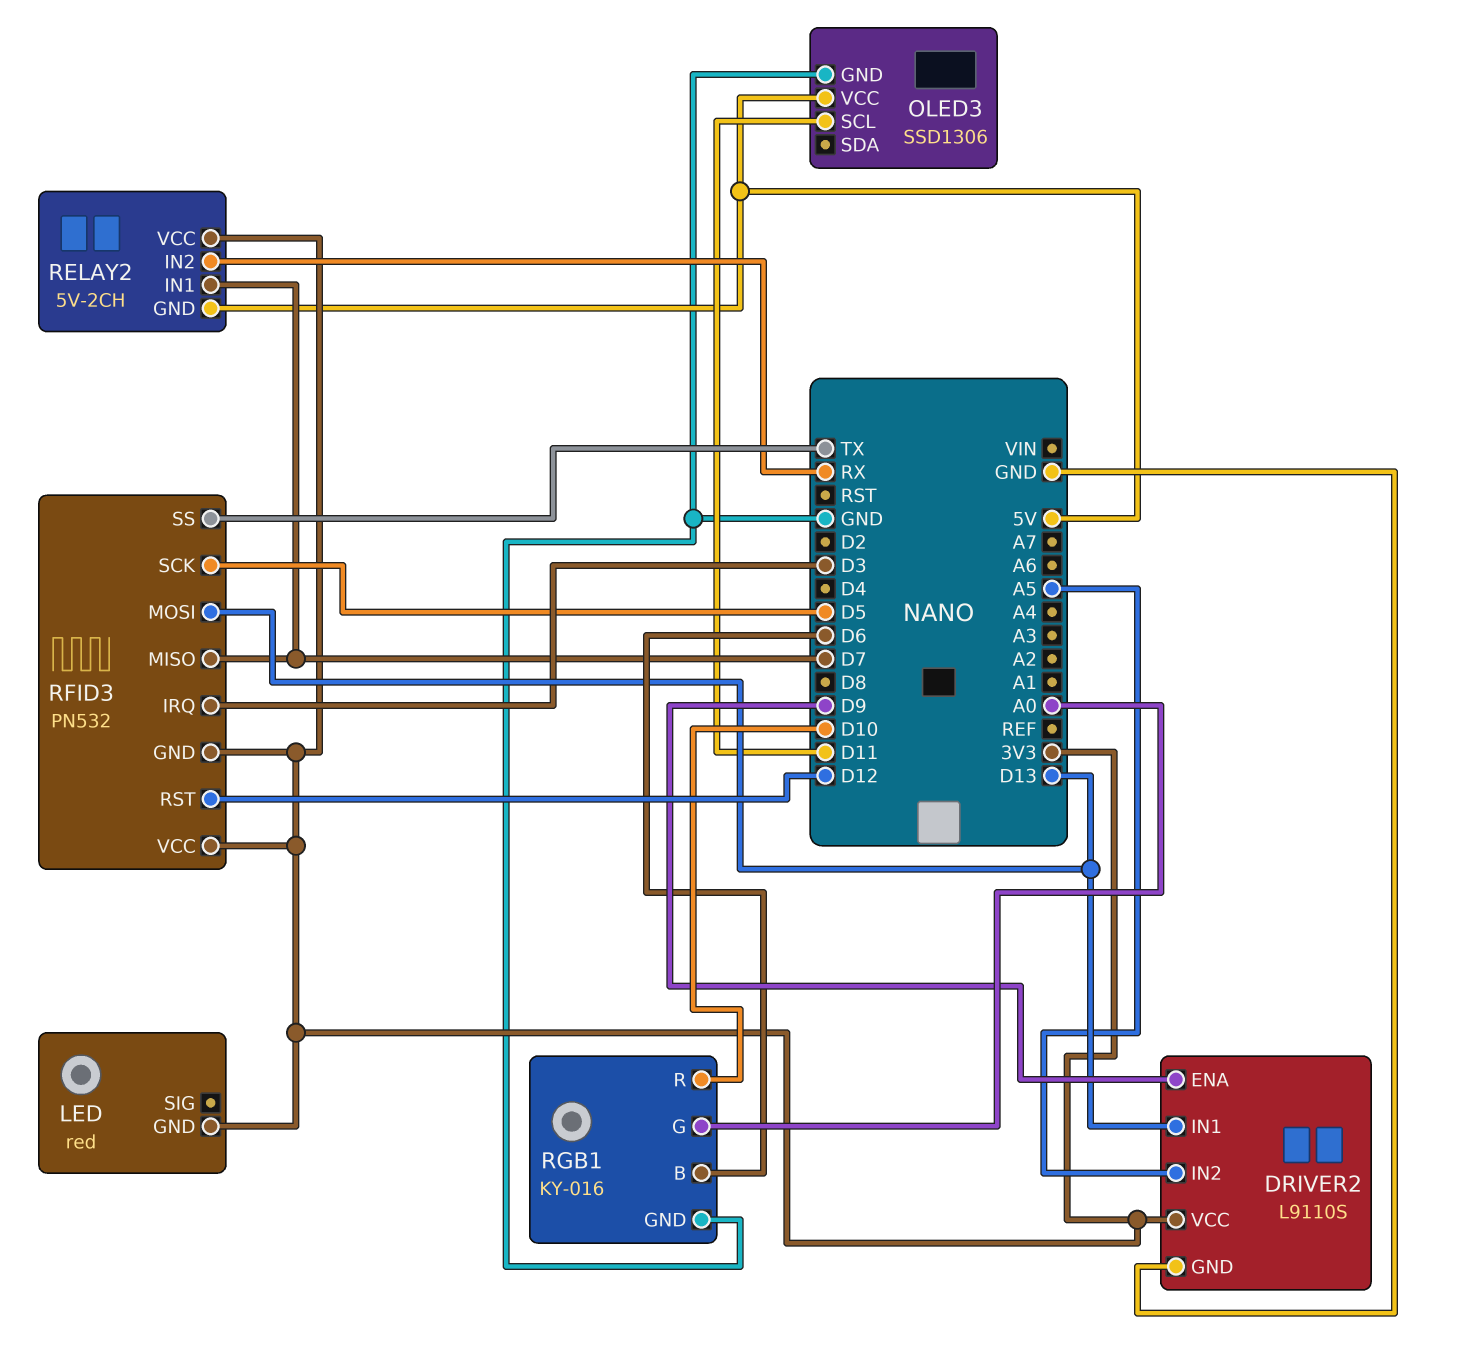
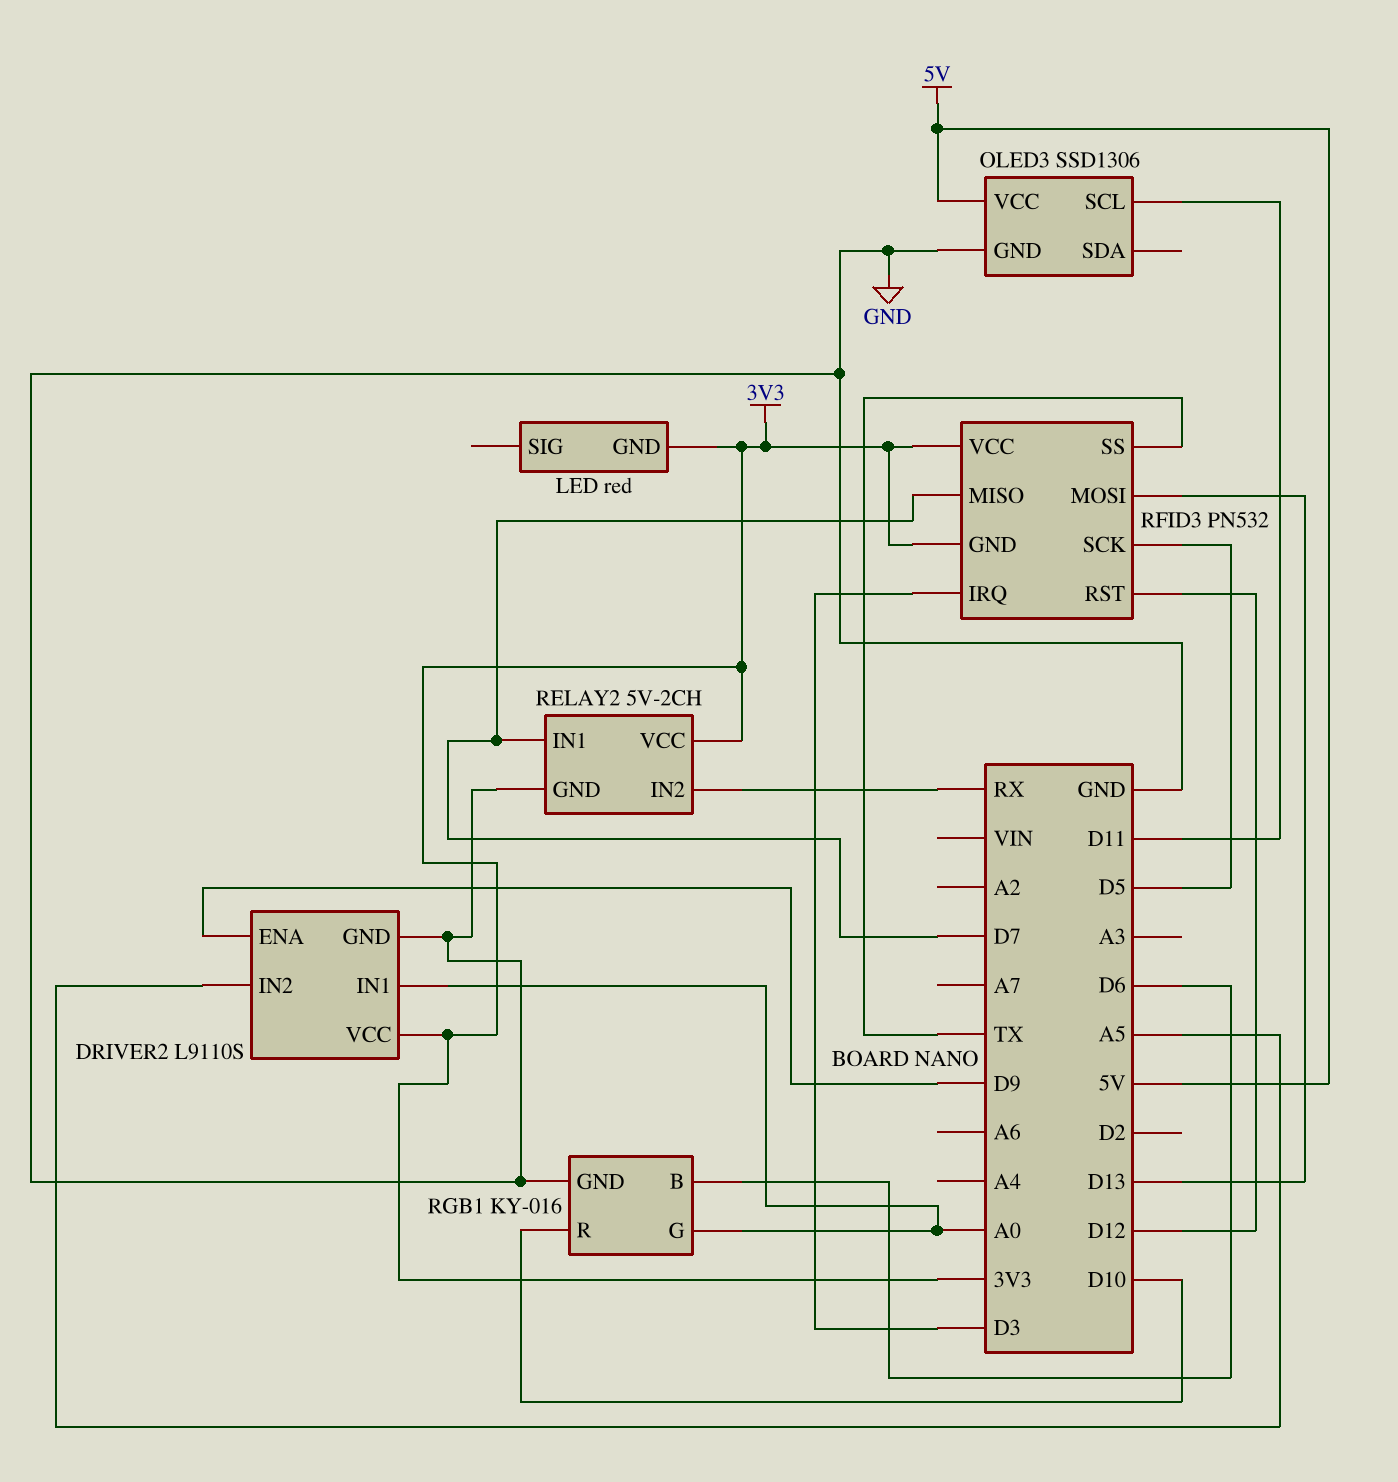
DRIVER2 pin IN1: D13 -> A0
RELAY2 pin GND: 5V -> GND

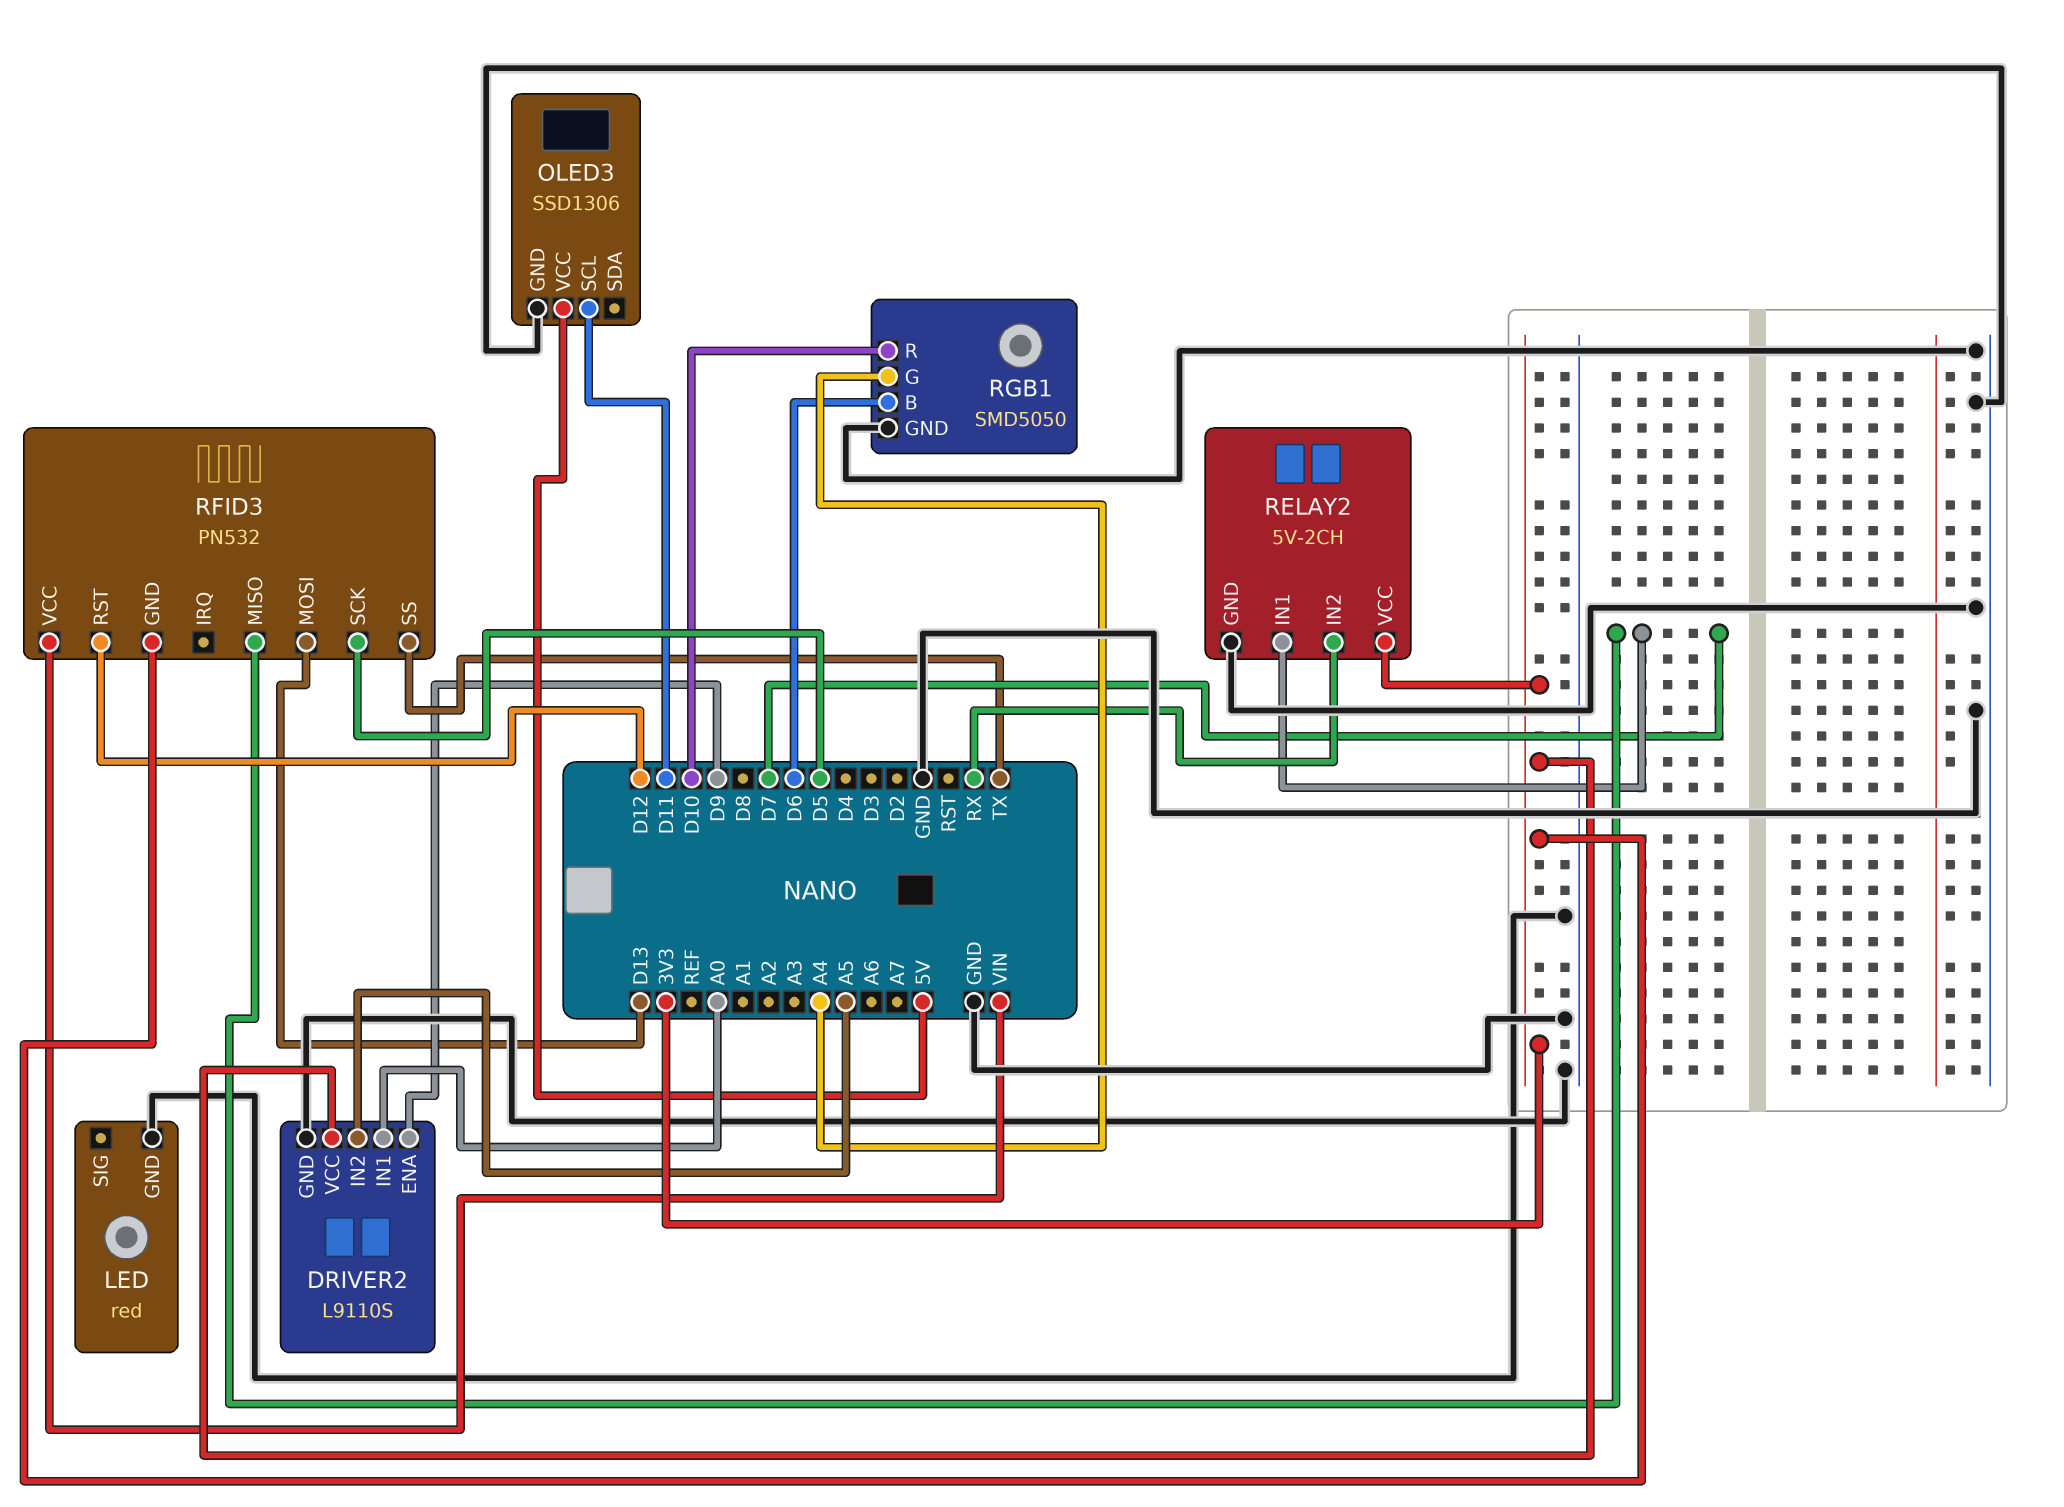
LED pin GND: 3V3 -> GND
RFID3 pin IRQ: D3 -> none
RFID3 pin VCC: 3V3 -> VIN
RGB1: KY-016 -> SMD5050
RGB1 pin G: A0 -> A4

